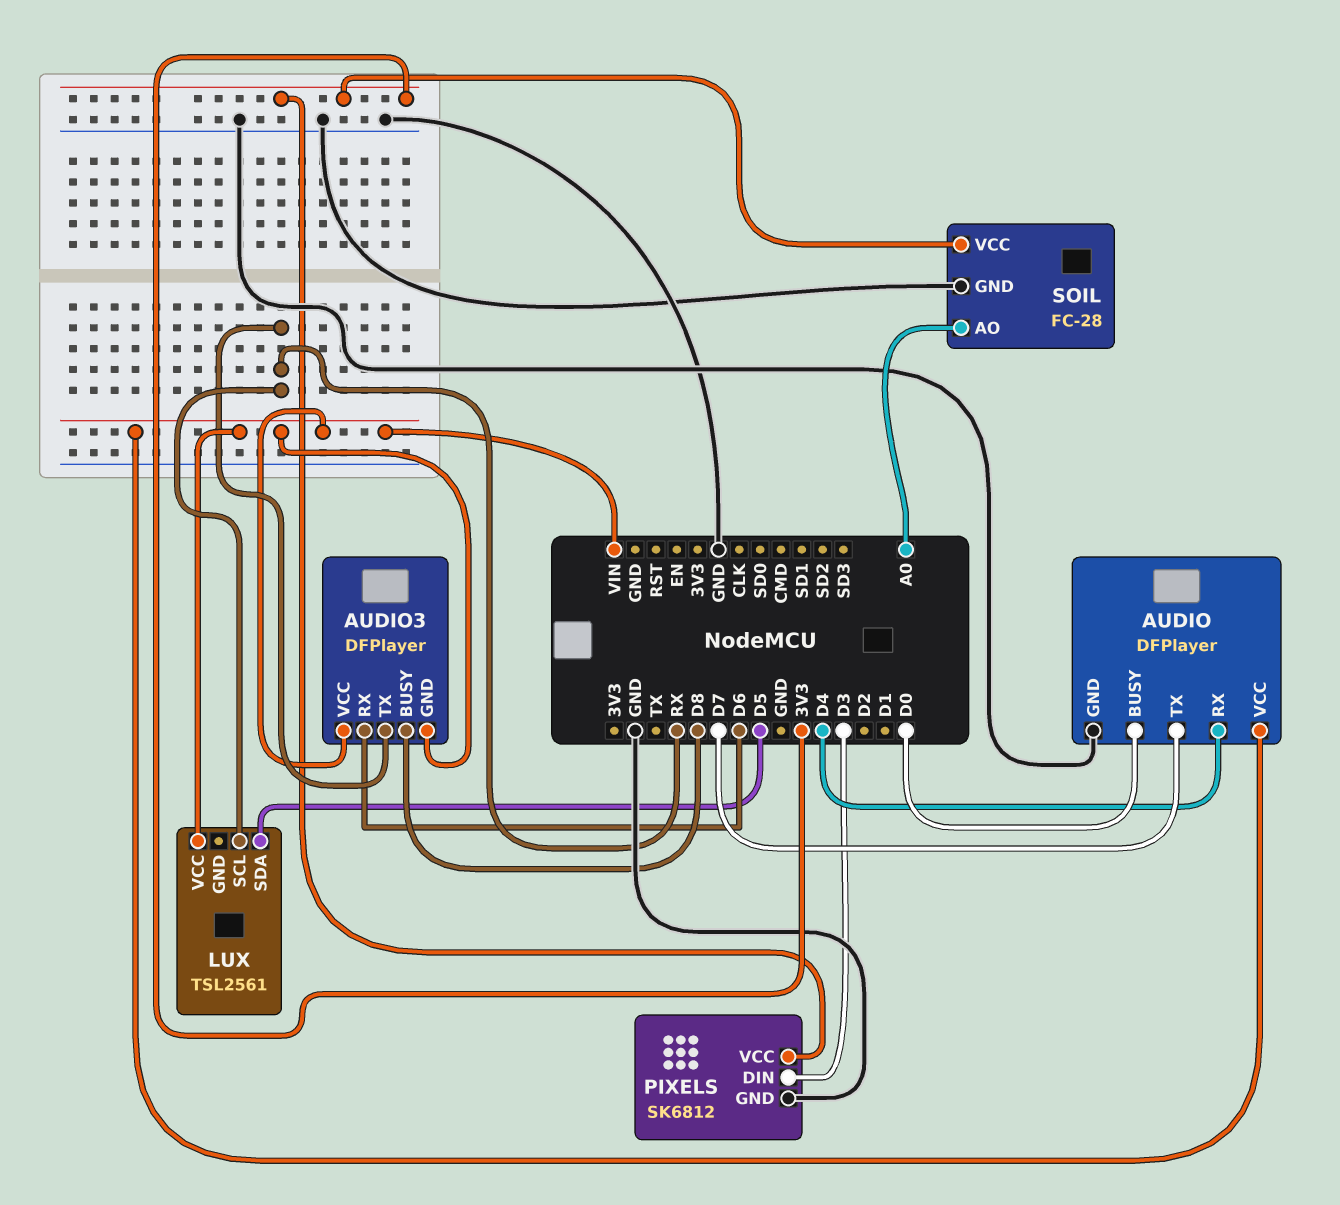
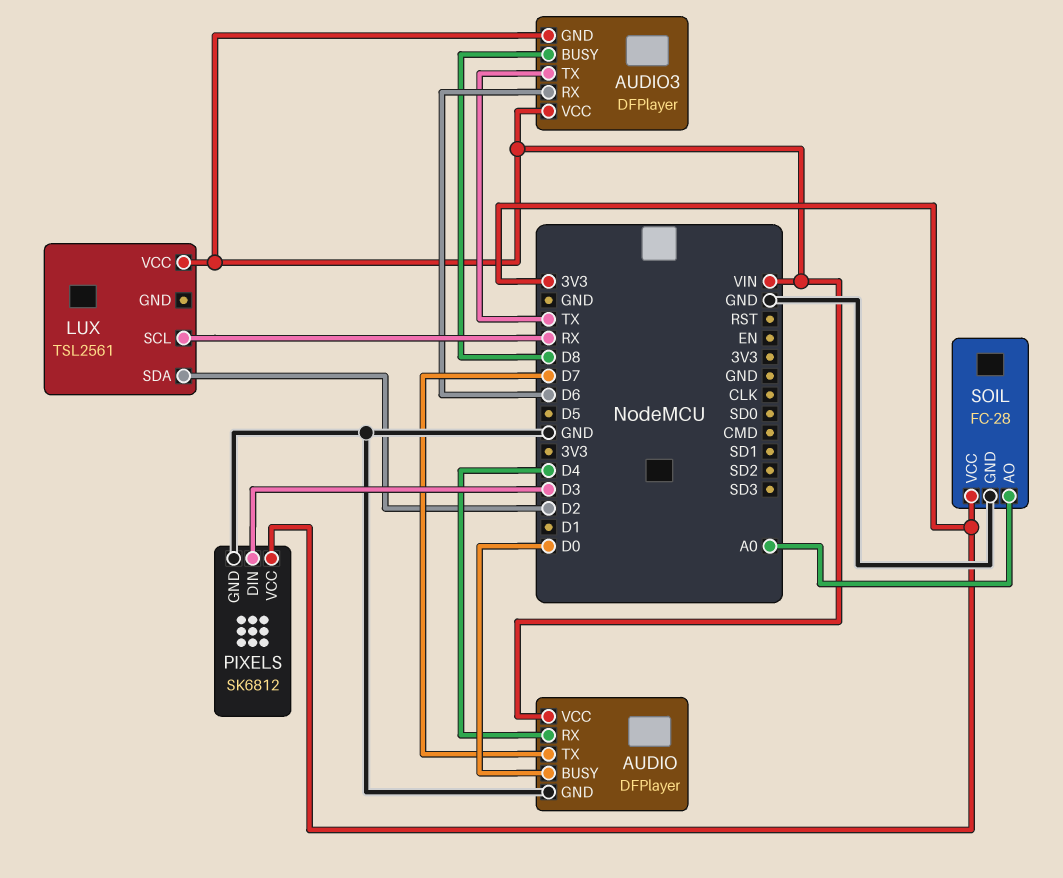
AUDIO3 pin TX: RX -> TX
LUX pin SDA: D5 -> D2

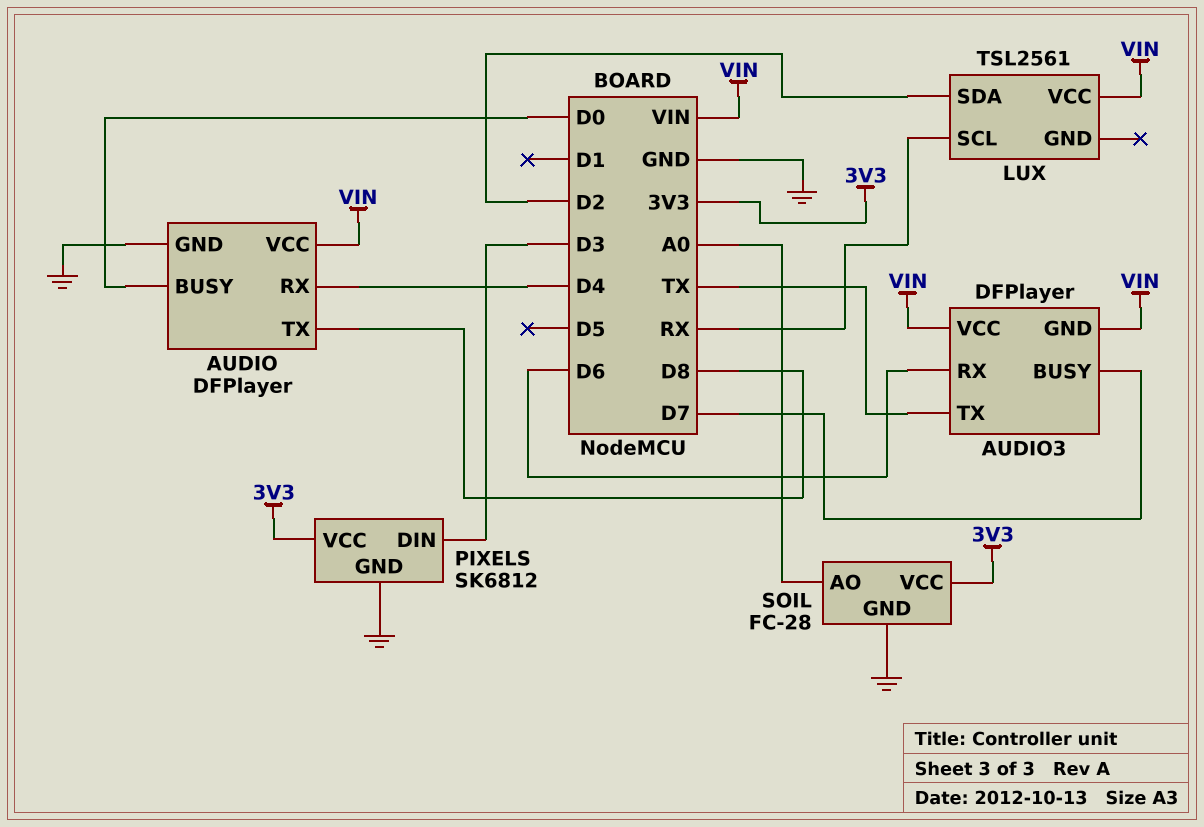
AUDIO pin TX: D7 -> D8
AUDIO3 pin BUSY: D8 -> D7

